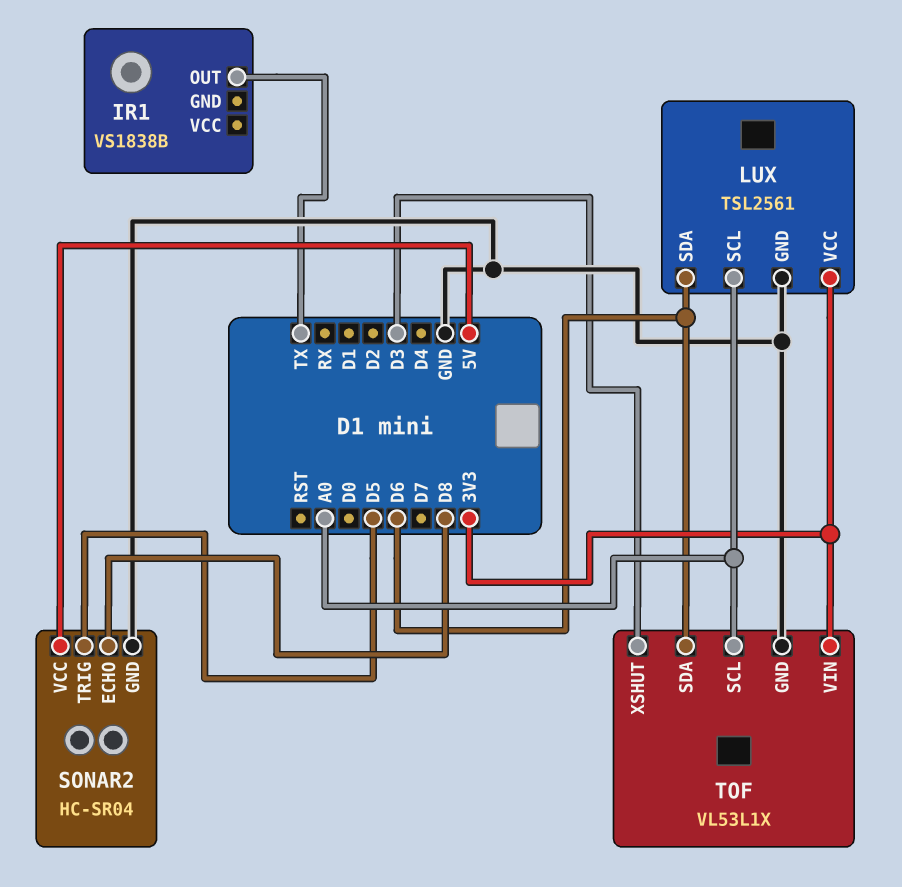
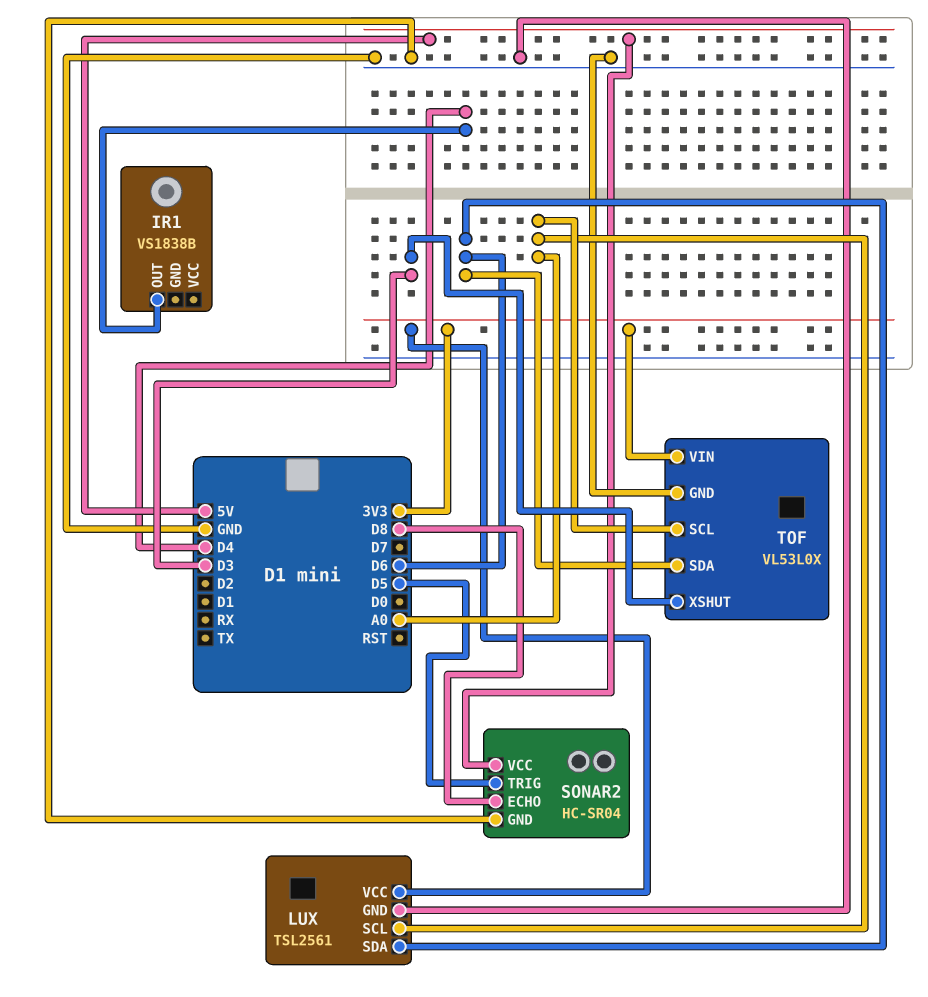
IR1 pin OUT: TX -> D4
TOF: VL53L1X -> VL53L0X

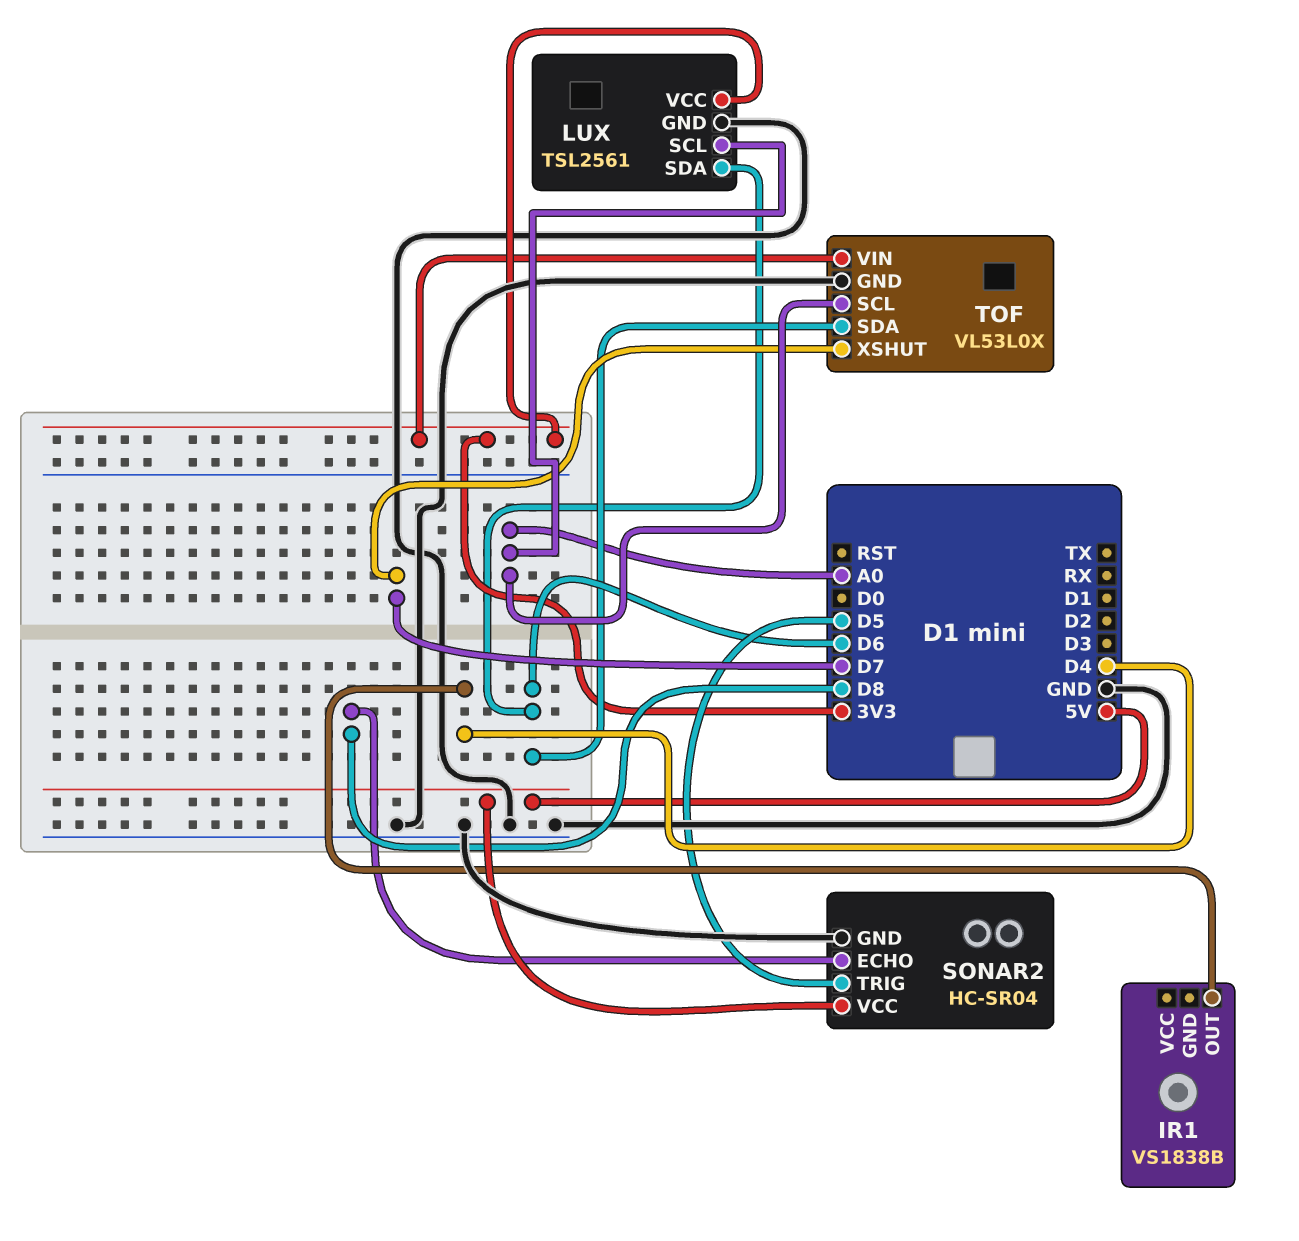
TOF pin XSHUT: D3 -> D7

